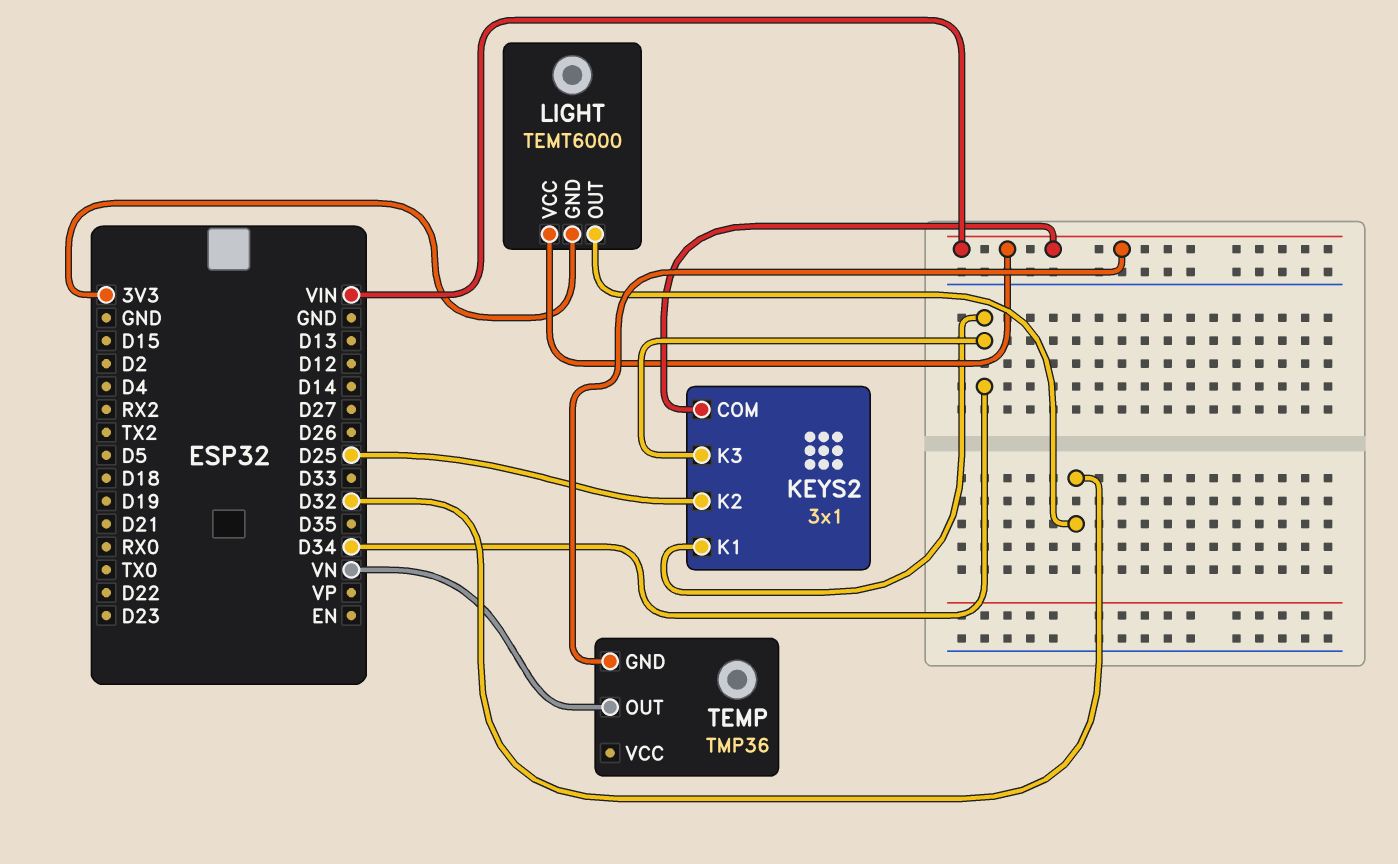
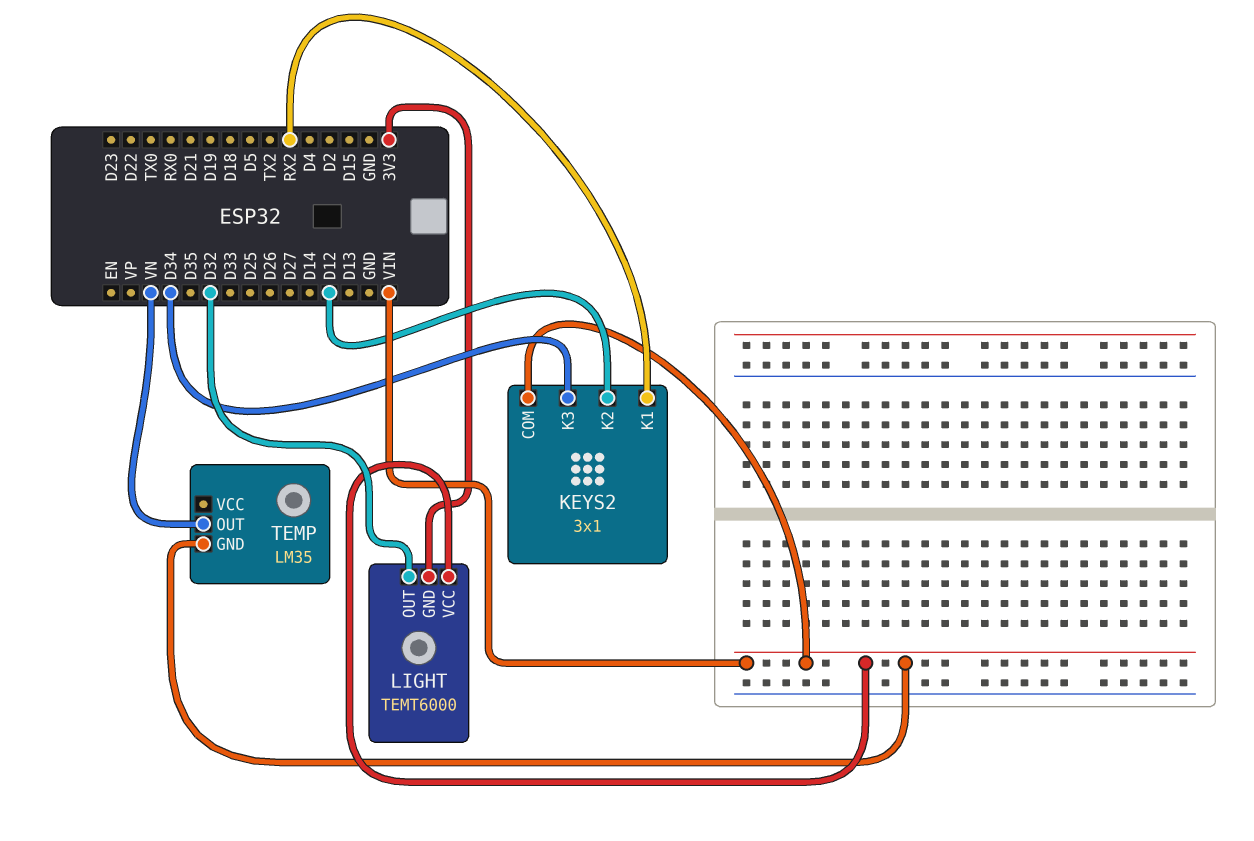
KEYS2 pin K1: D34 -> RX2
KEYS2 pin K2: D25 -> D12
TEMP: TMP36 -> LM35

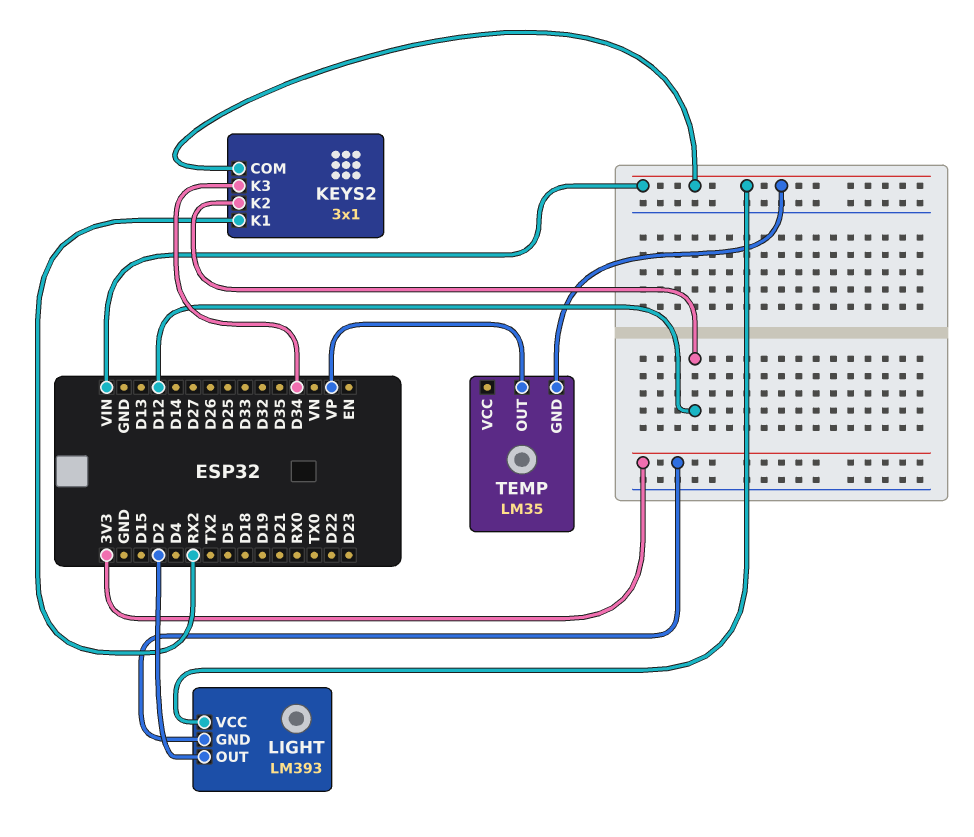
LIGHT: TEMT6000 -> LM393
LIGHT pin OUT: D32 -> D2
TEMP pin OUT: VN -> VP

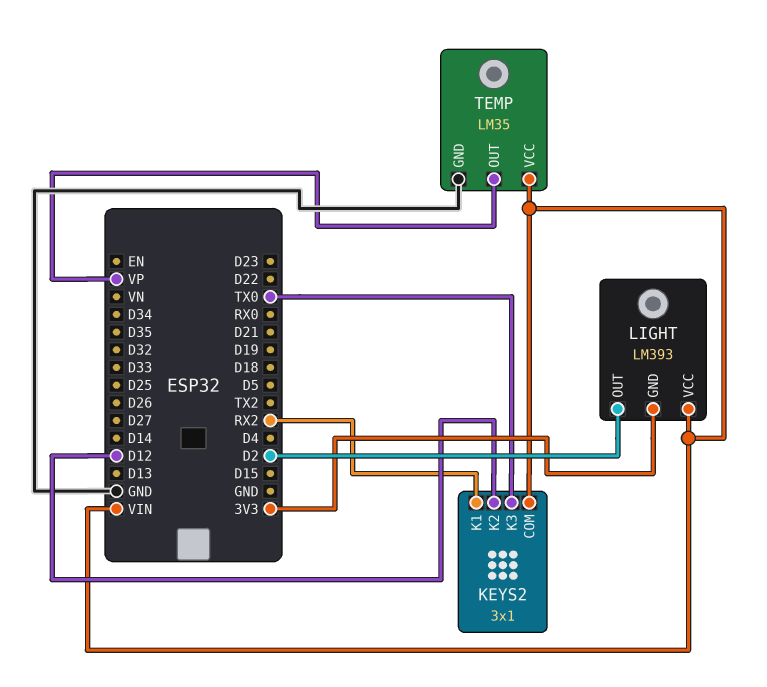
KEYS2 pin K3: D34 -> TX0
TEMP pin GND: VIN -> GND
TEMP pin VCC: none -> VIN

